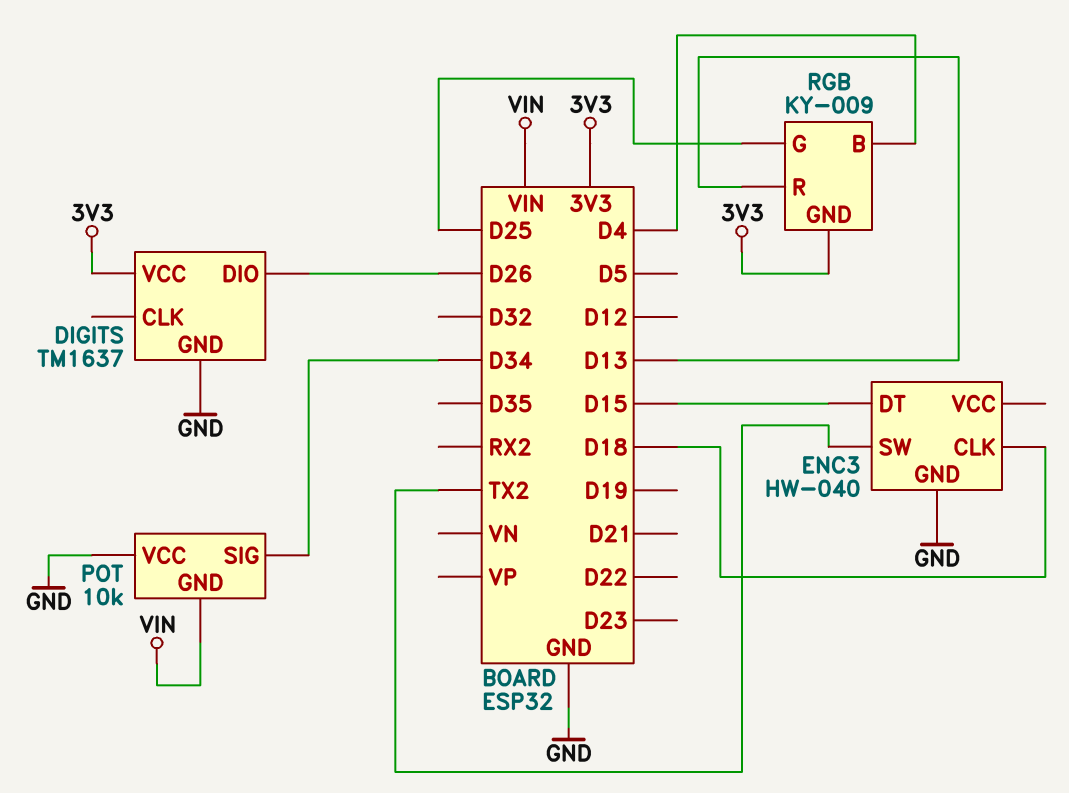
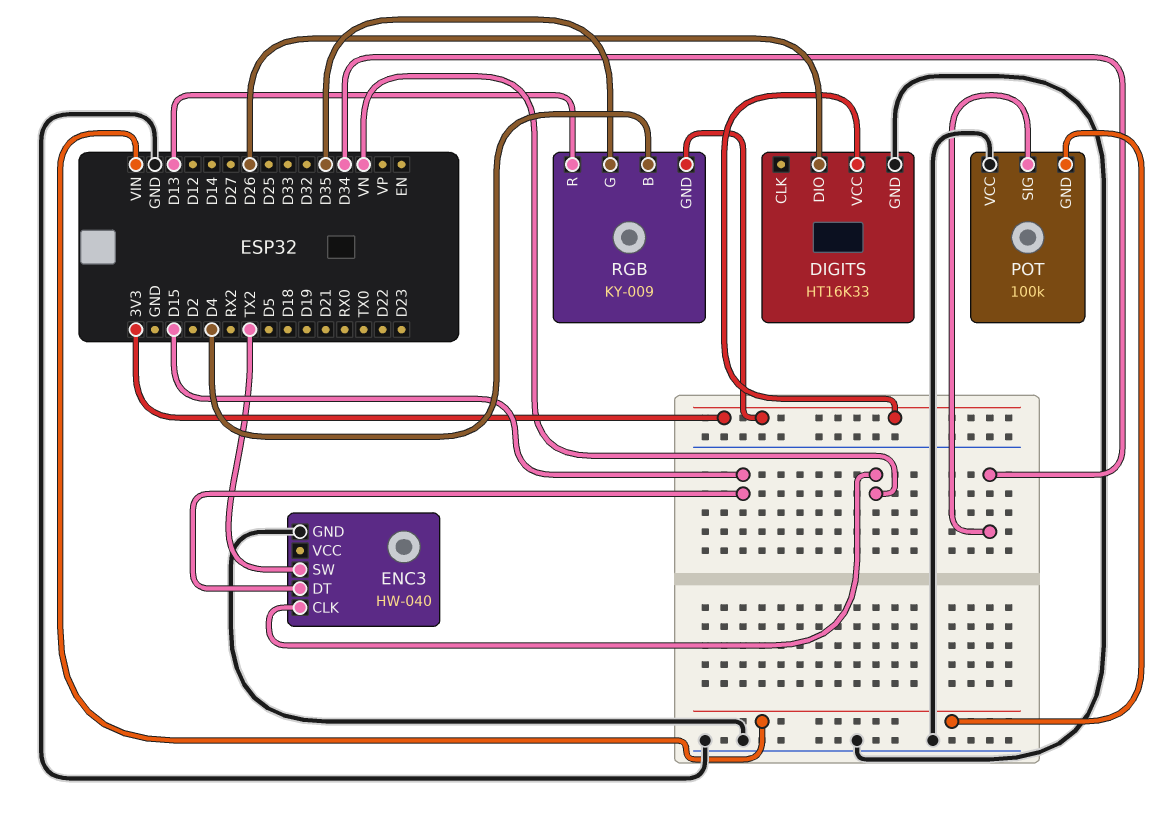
DIGITS: TM1637 -> HT16K33
ENC3 pin CLK: D18 -> VN
POT: 10k -> 100k
RGB pin G: D25 -> D35

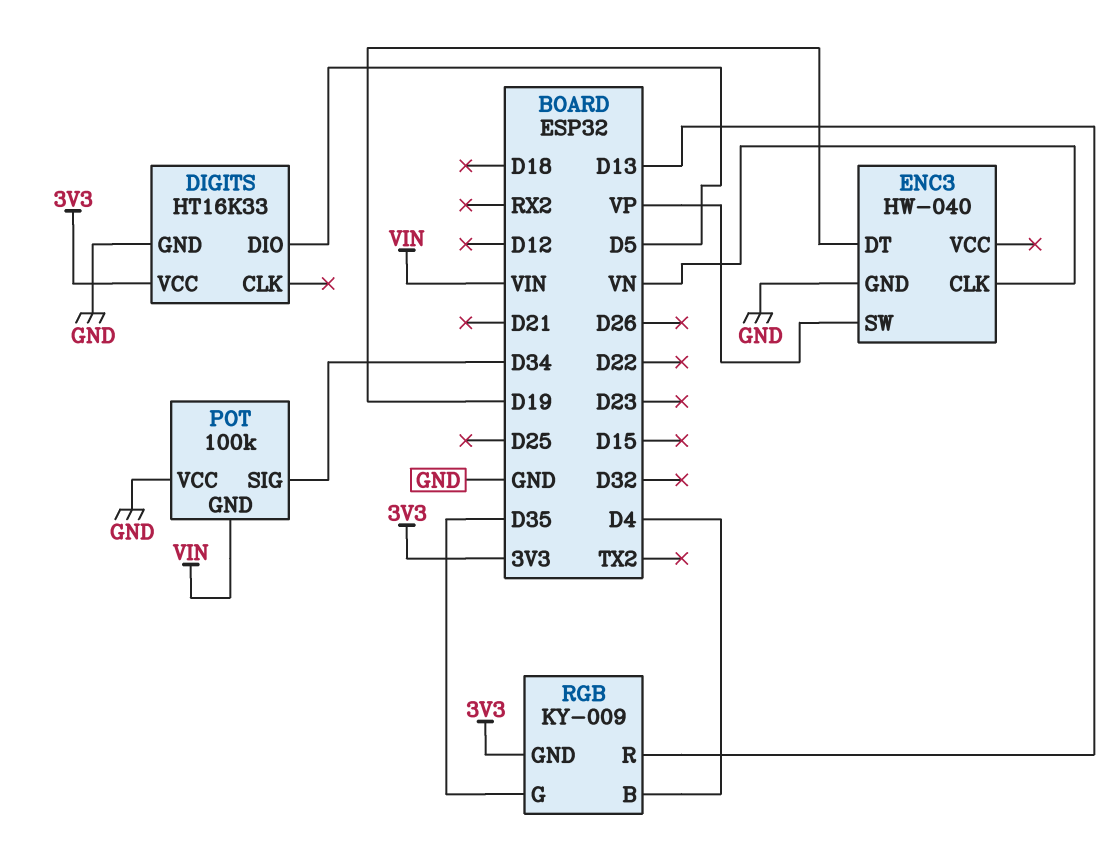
DIGITS pin DIO: D26 -> D5
ENC3 pin DT: D15 -> D19
ENC3 pin SW: TX2 -> VP

